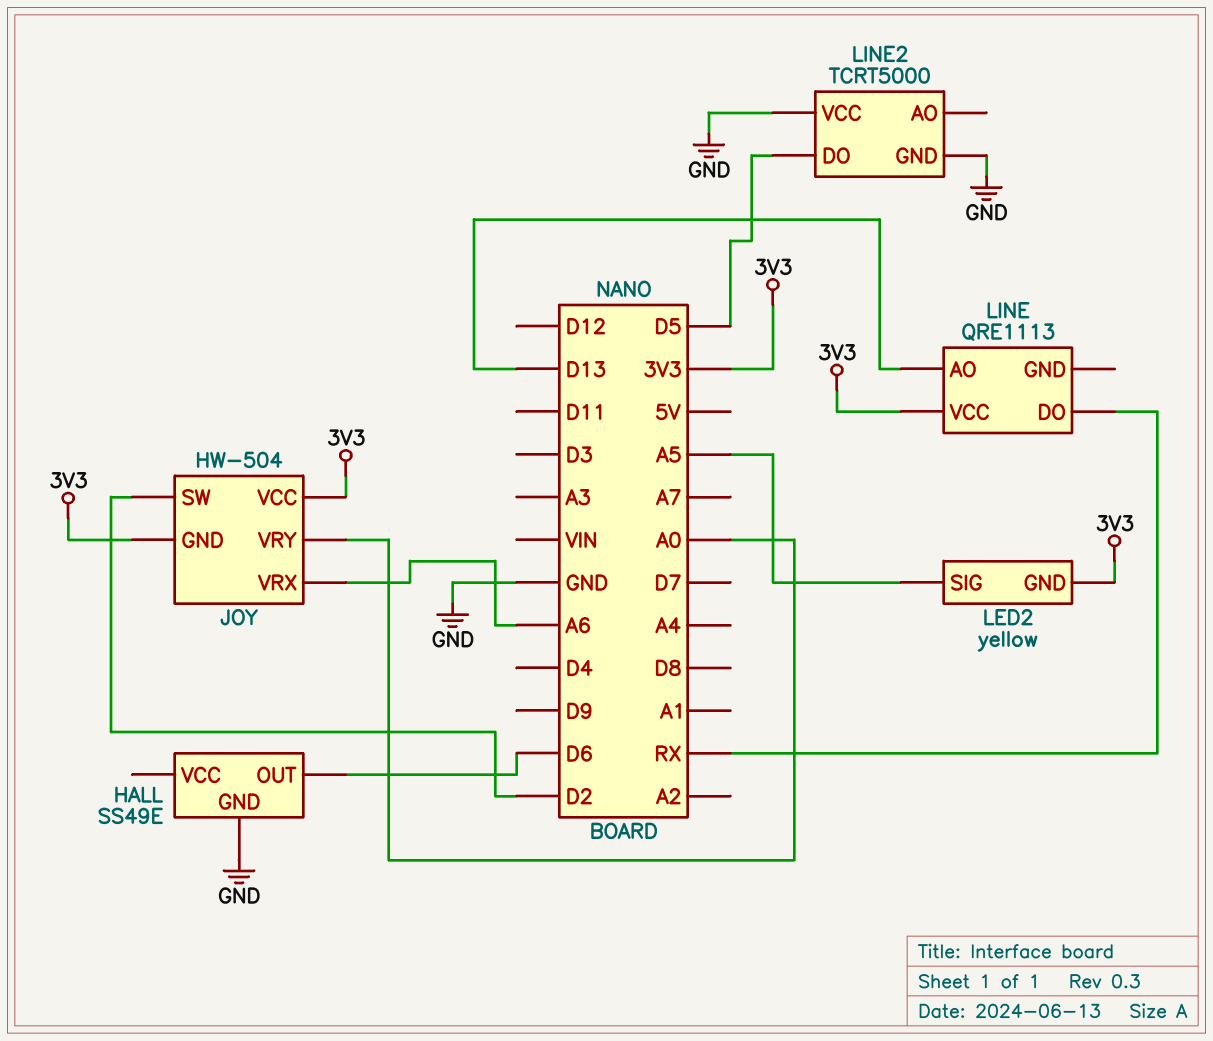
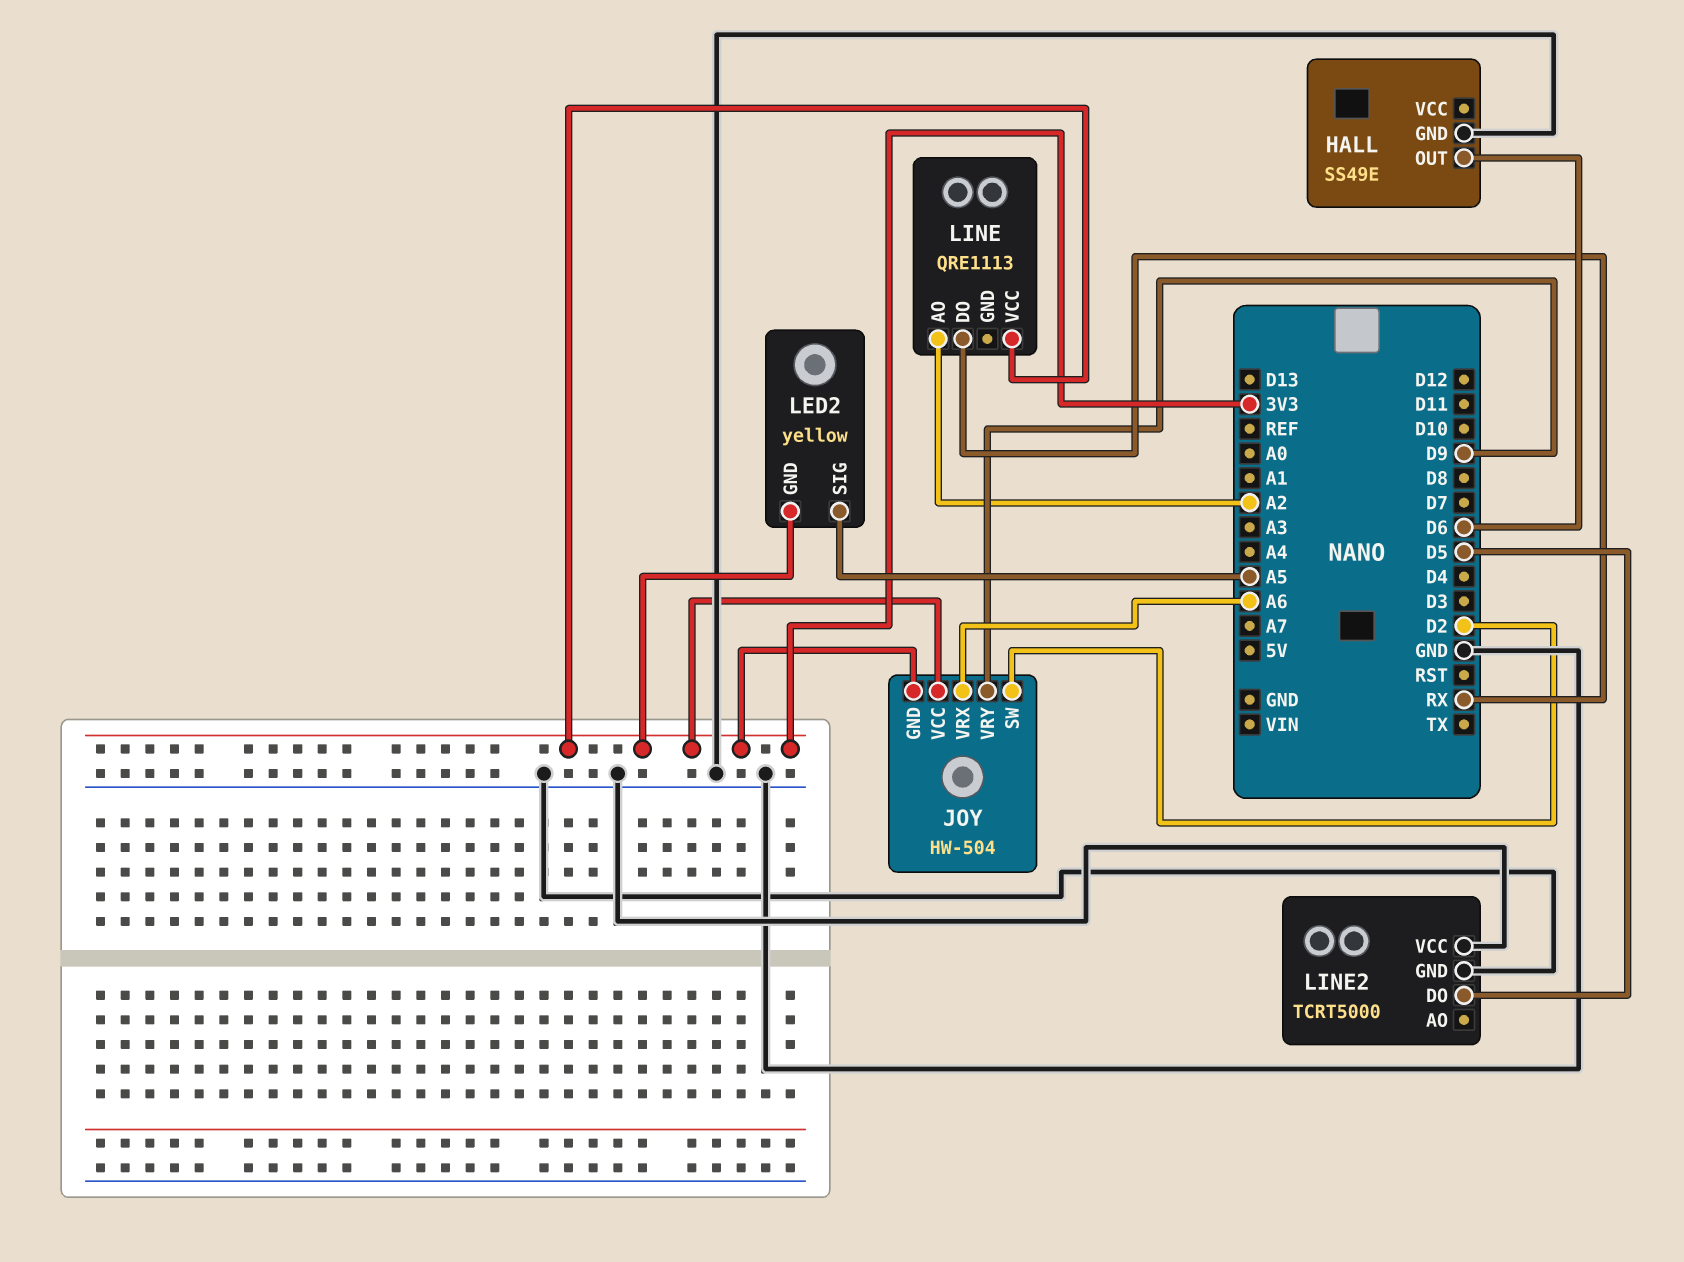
JOY pin VRY: A0 -> D9
LINE pin AO: D13 -> A2

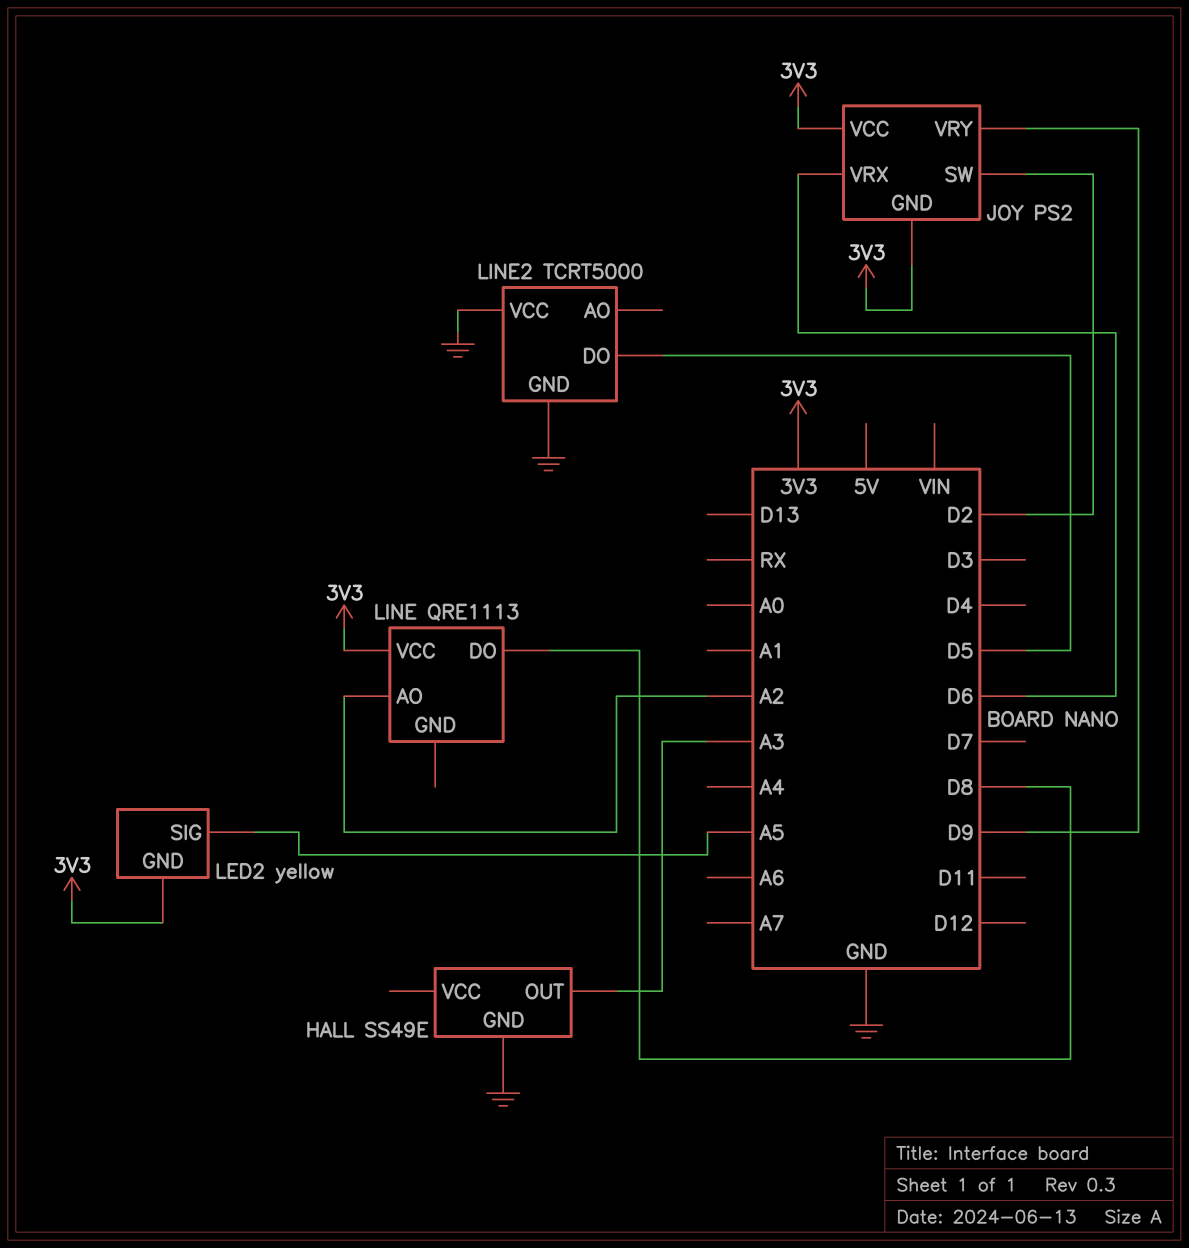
HALL pin OUT: D6 -> A3
JOY: HW-504 -> PS2
JOY pin VRX: A6 -> D6
LINE pin DO: RX -> D8

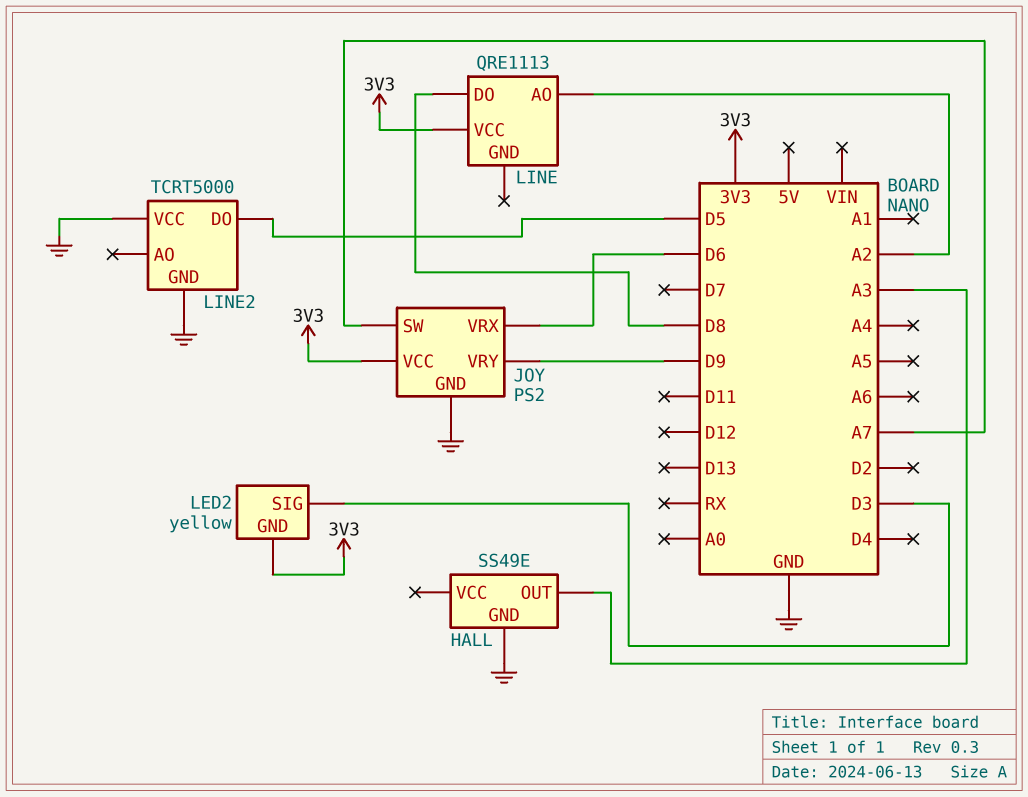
JOY pin GND: 3V3 -> GND
JOY pin SW: D2 -> A7
LED2 pin SIG: A5 -> D3

